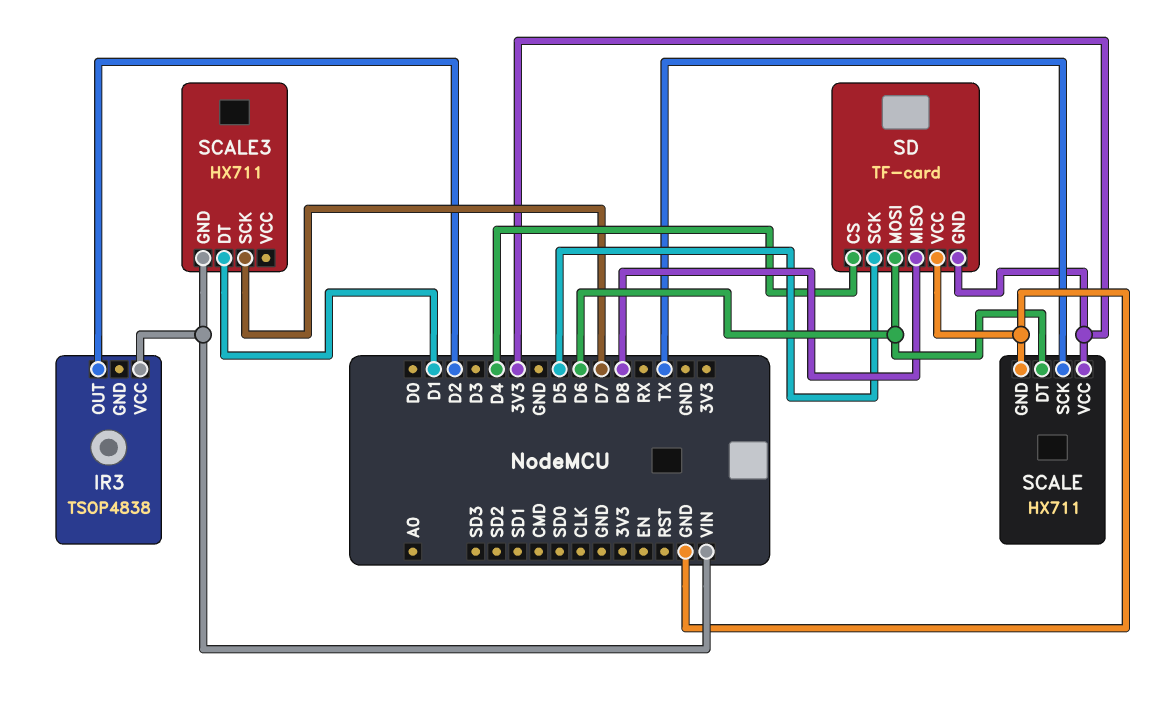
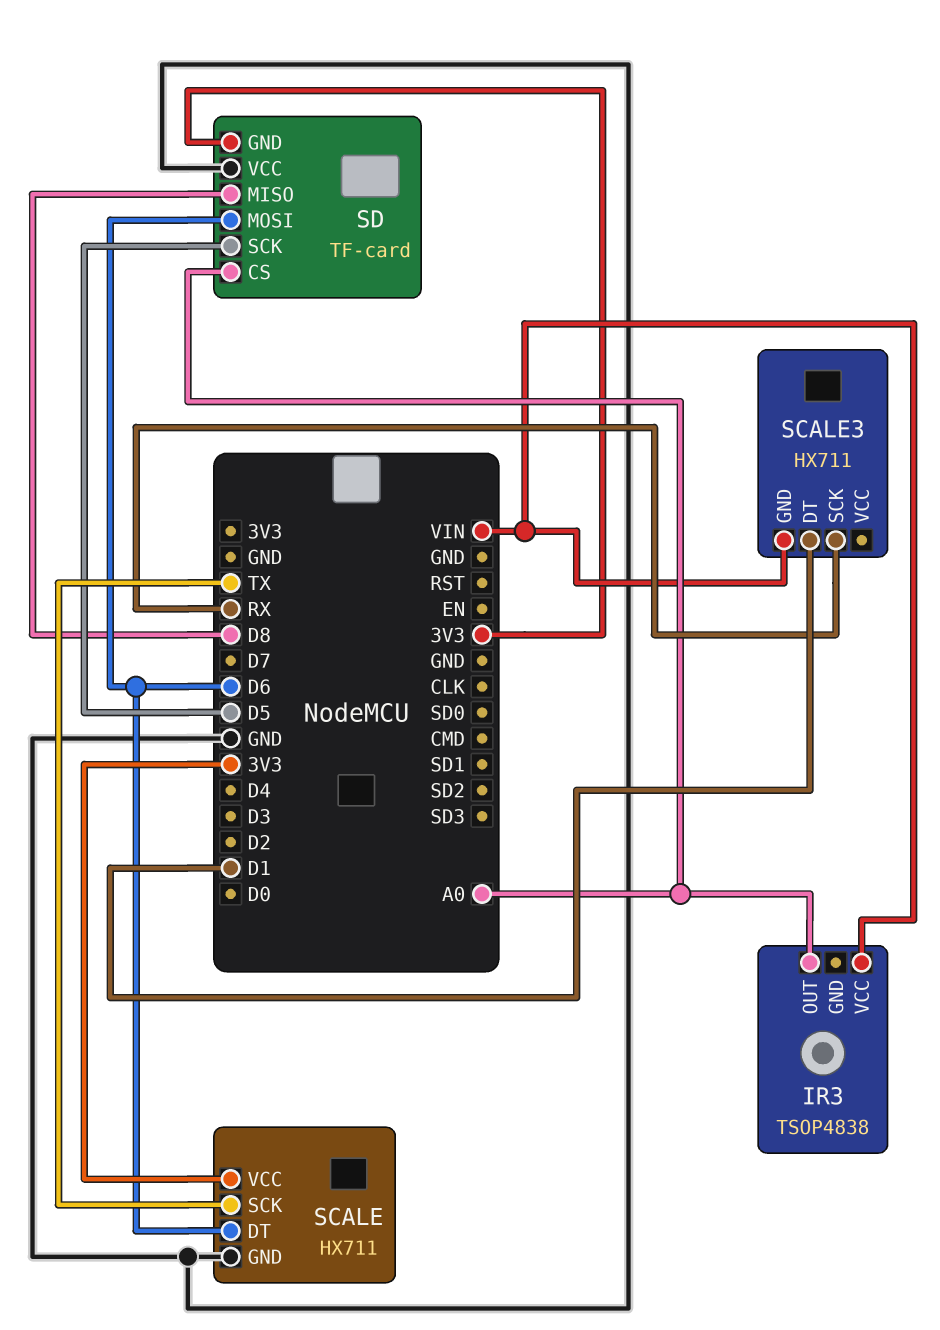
IR3 pin OUT: D2 -> A0
SCALE3 pin SCK: D7 -> RX
SD pin CS: D4 -> A0

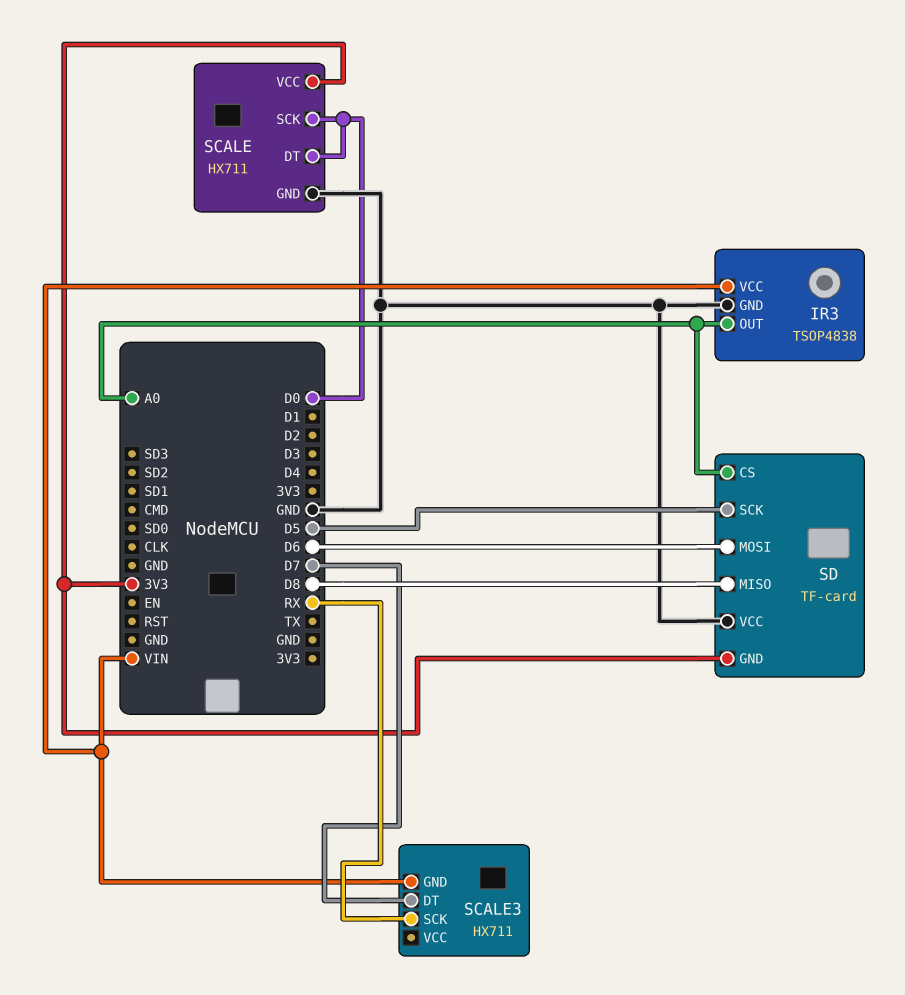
IR3 pin GND: none -> GND
SCALE pin DT: D6 -> D0
SCALE pin SCK: TX -> D0
SCALE3 pin DT: D1 -> D7

